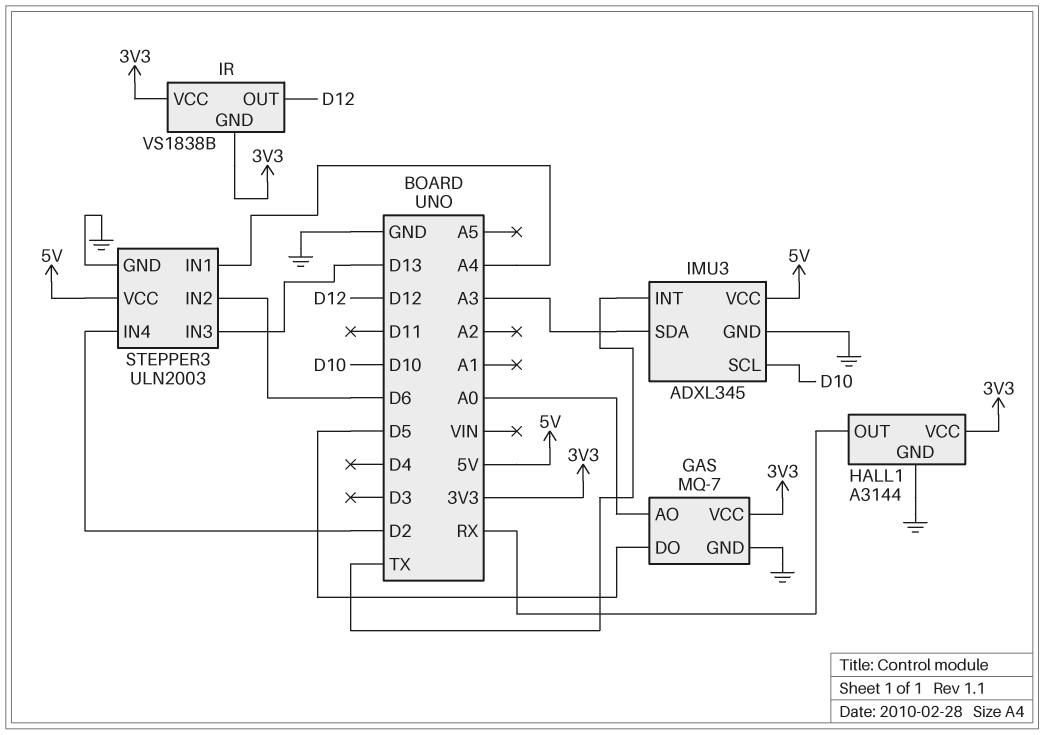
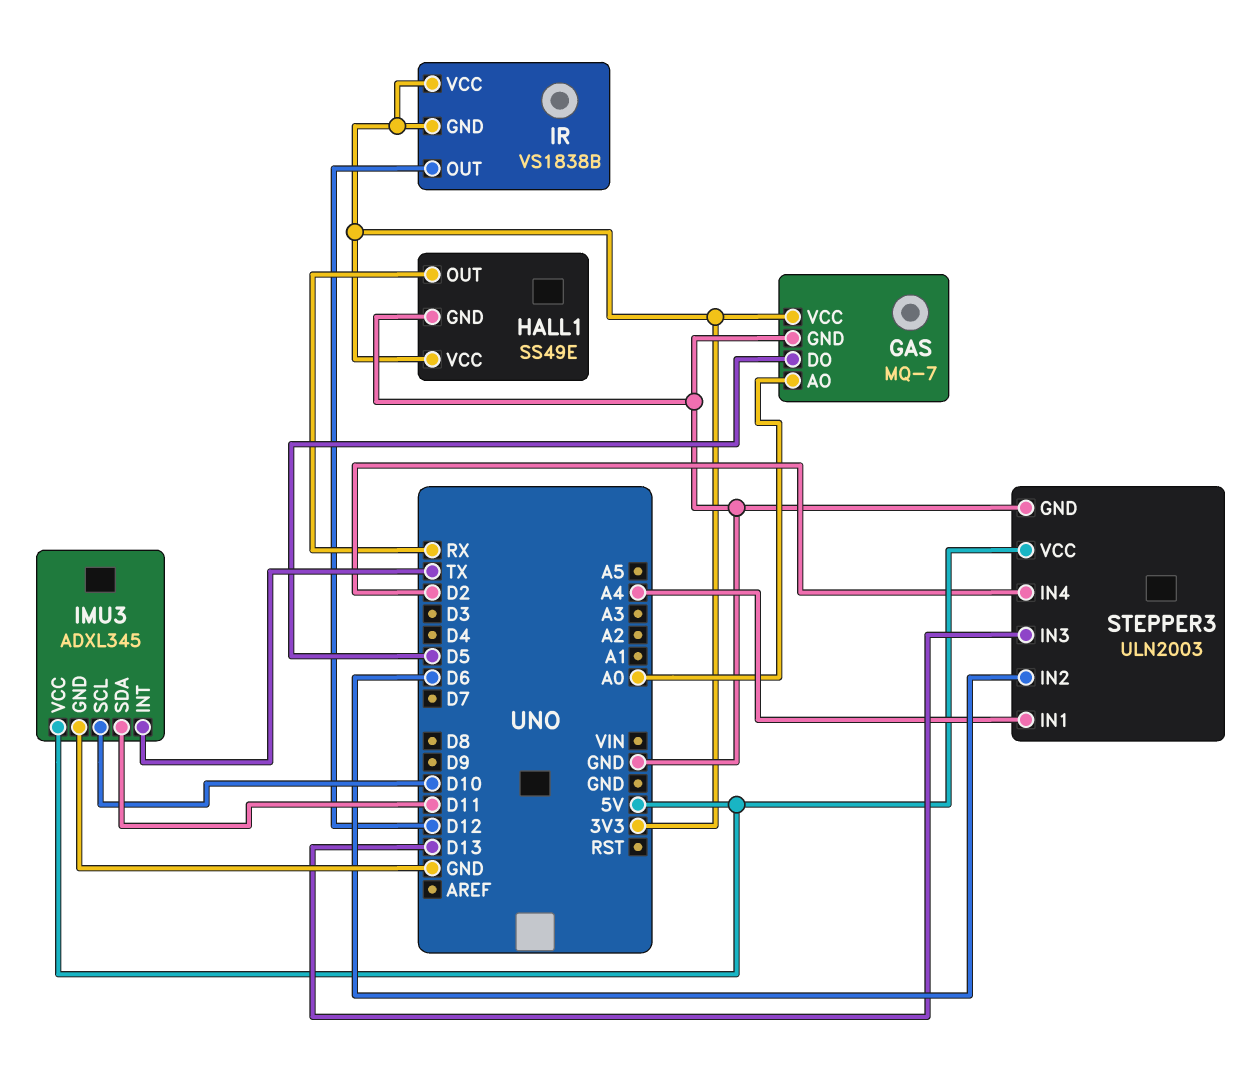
HALL1: A3144 -> SS49E
IMU3 pin SDA: A3 -> D11

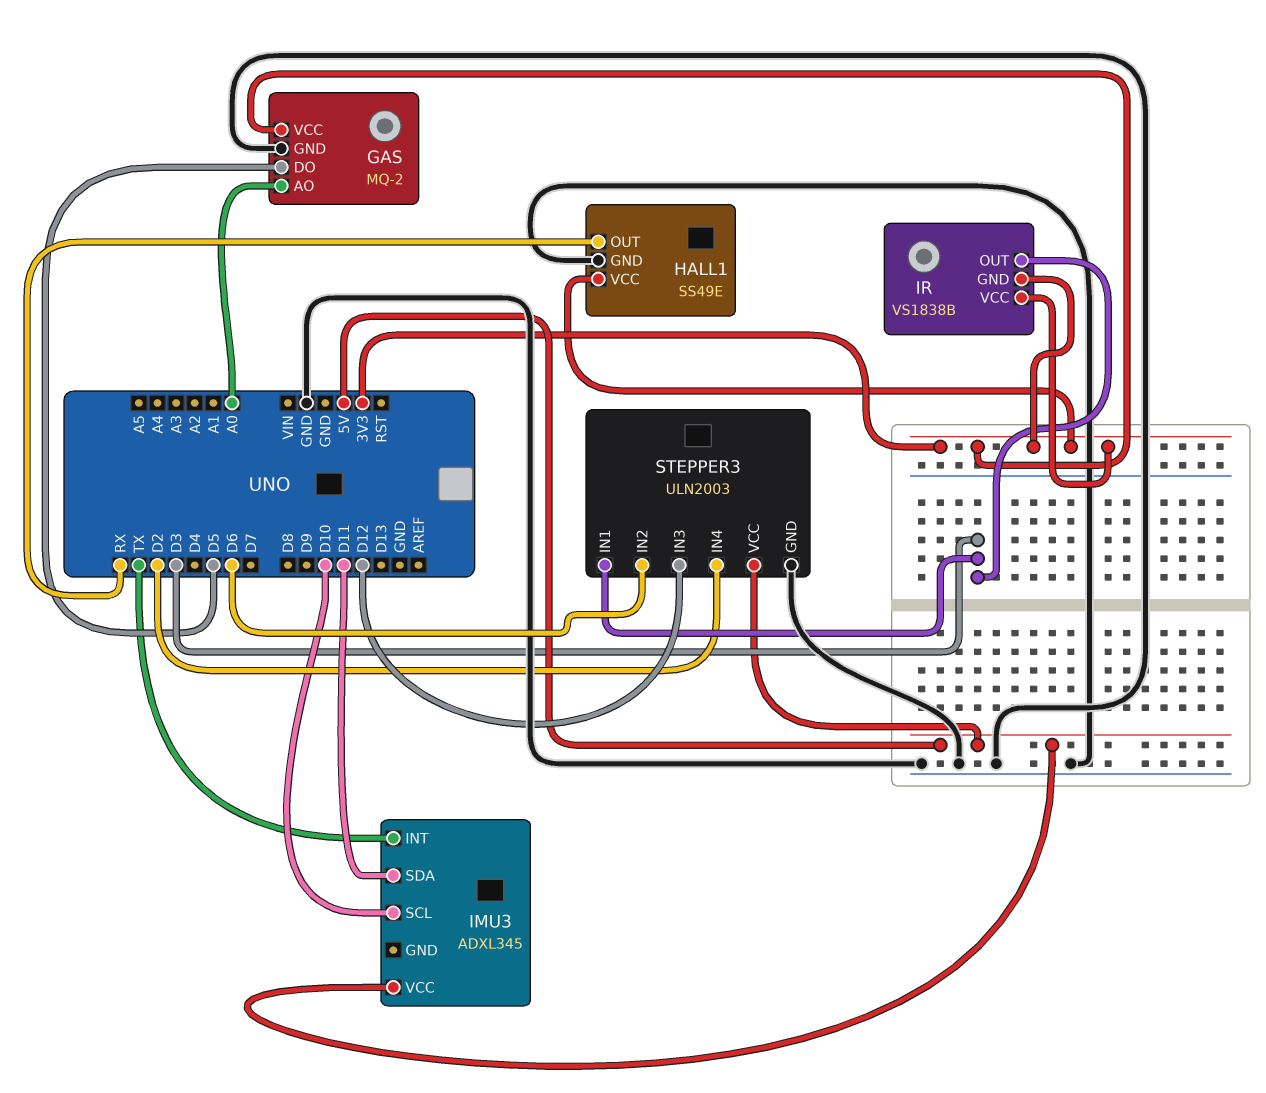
GAS: MQ-7 -> MQ-2
IMU3 pin GND: GND -> none
IR pin OUT: D12 -> D3
STEPPER3 pin IN1: A4 -> D3
STEPPER3 pin IN3: D13 -> D12

